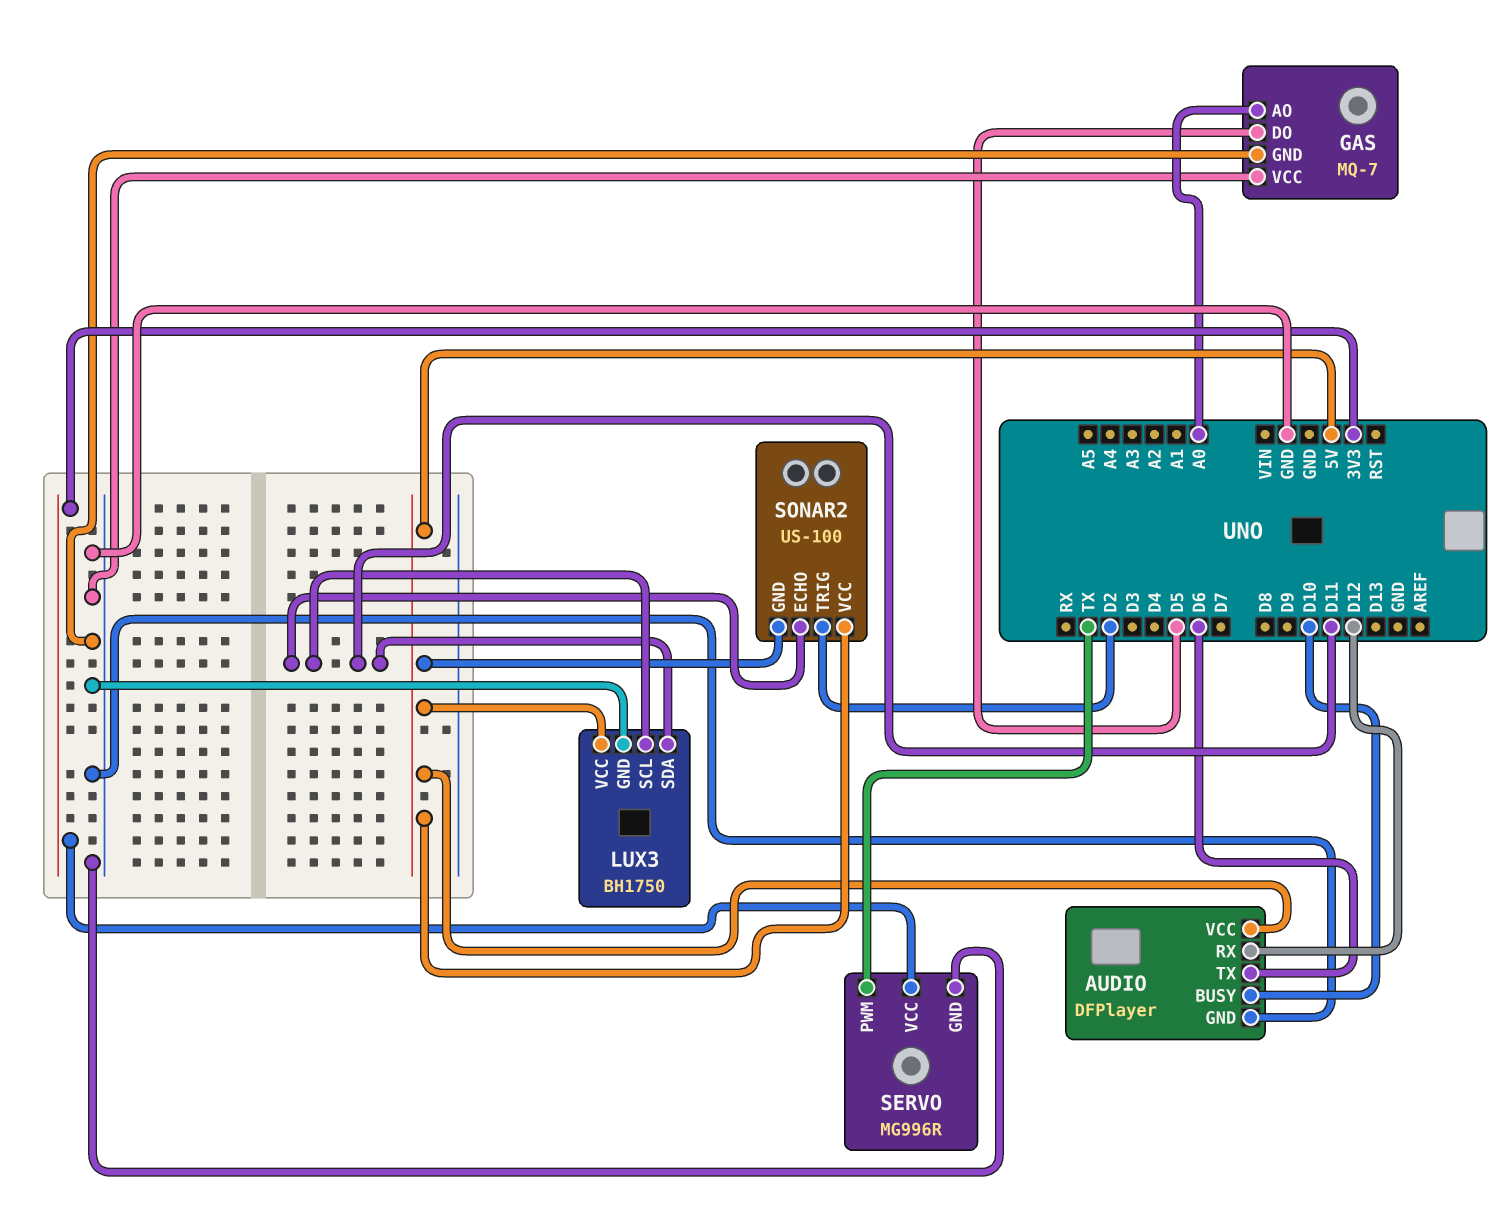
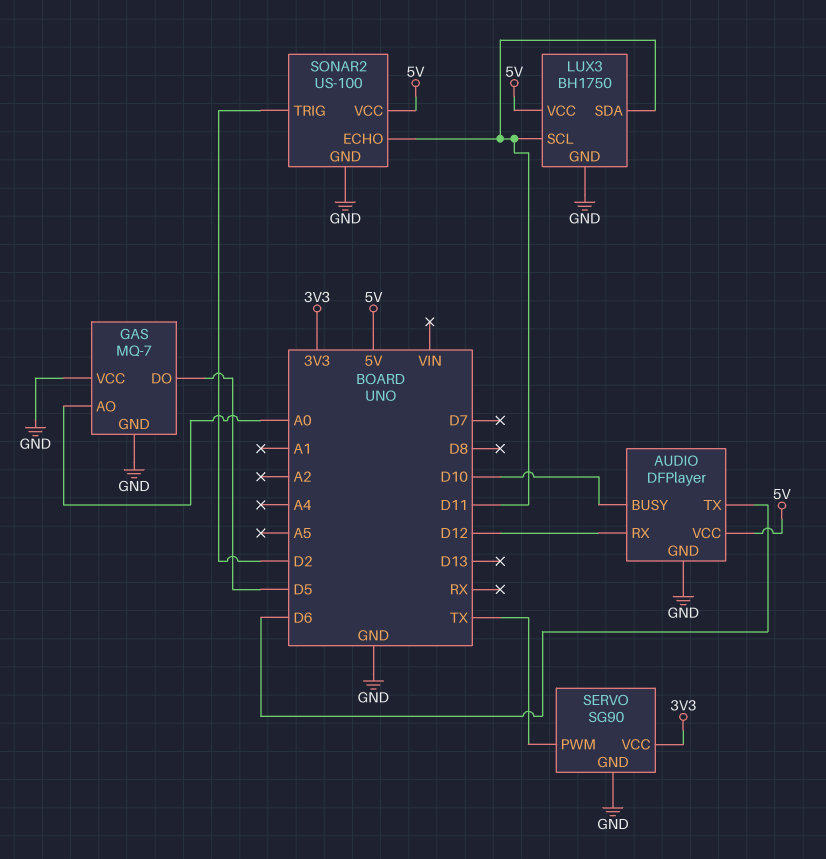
SERVO: MG996R -> SG90
SONAR2 pin GND: 5V -> GND

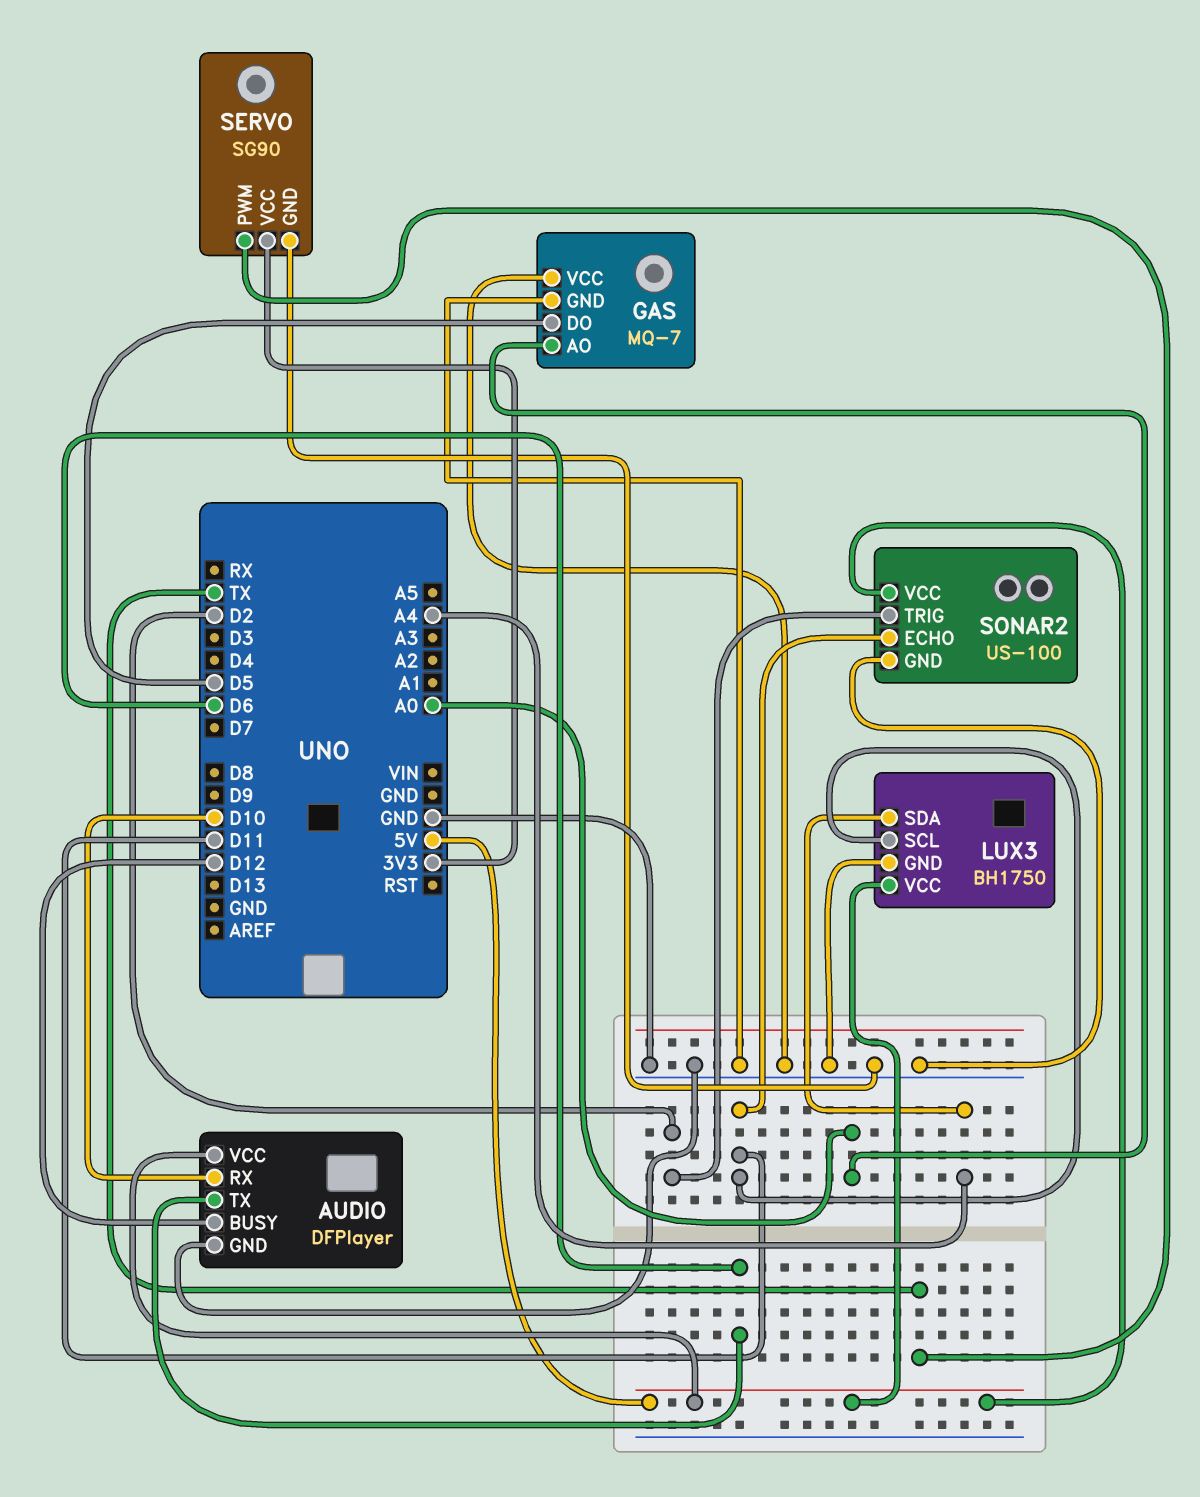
AUDIO pin BUSY: D10 -> D12
AUDIO pin RX: D12 -> D10
LUX3 pin SDA: D11 -> A4

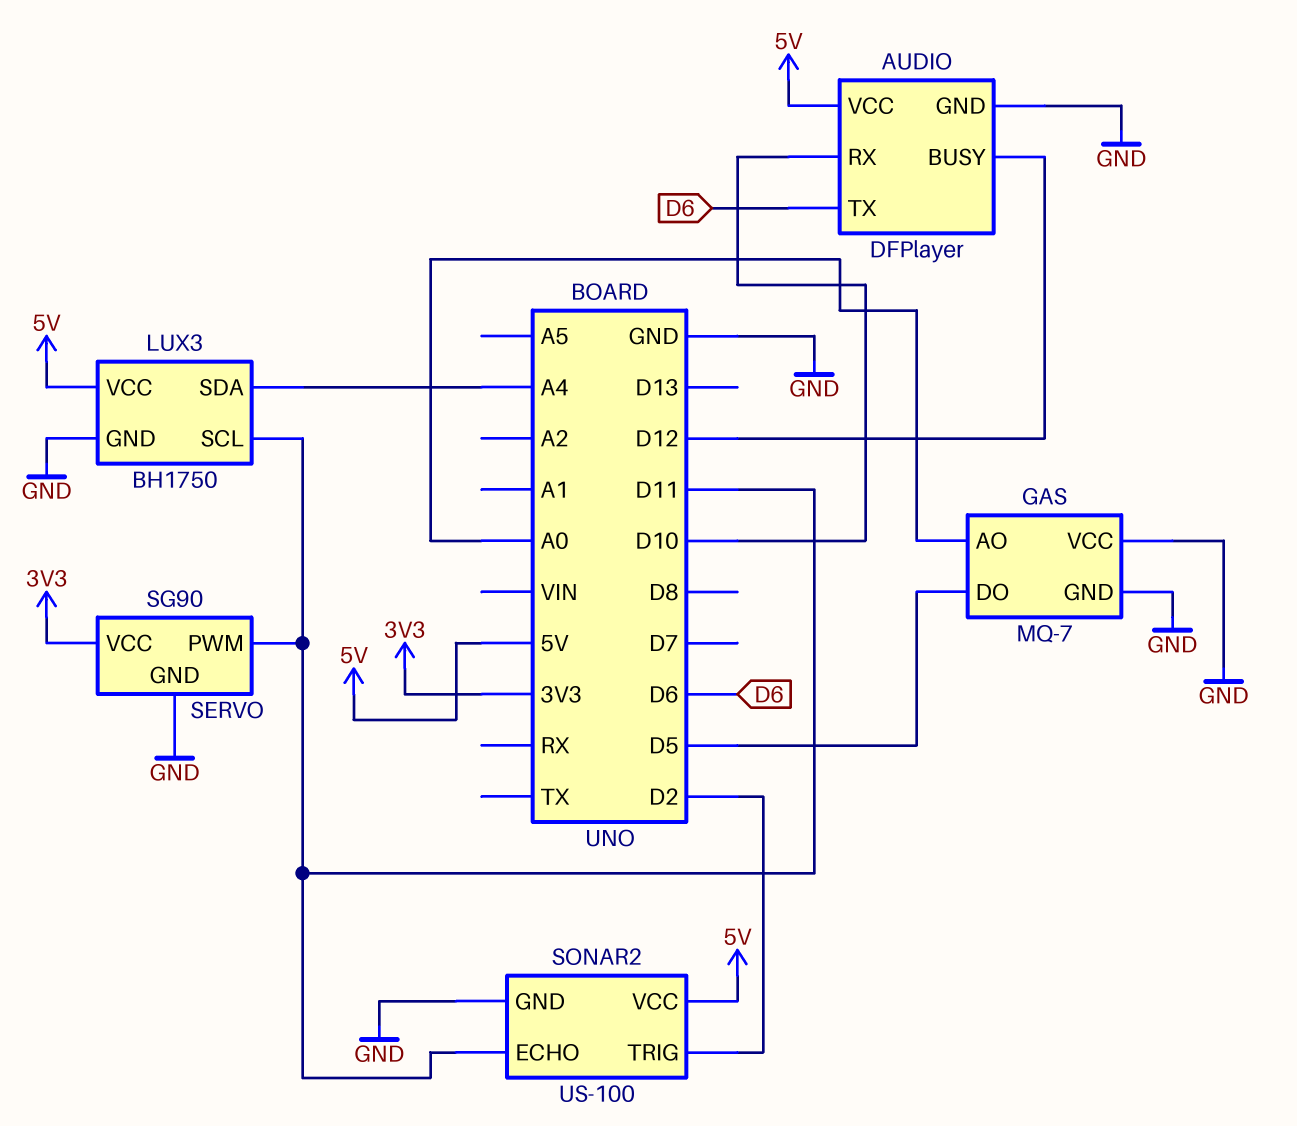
SERVO pin PWM: TX -> D11

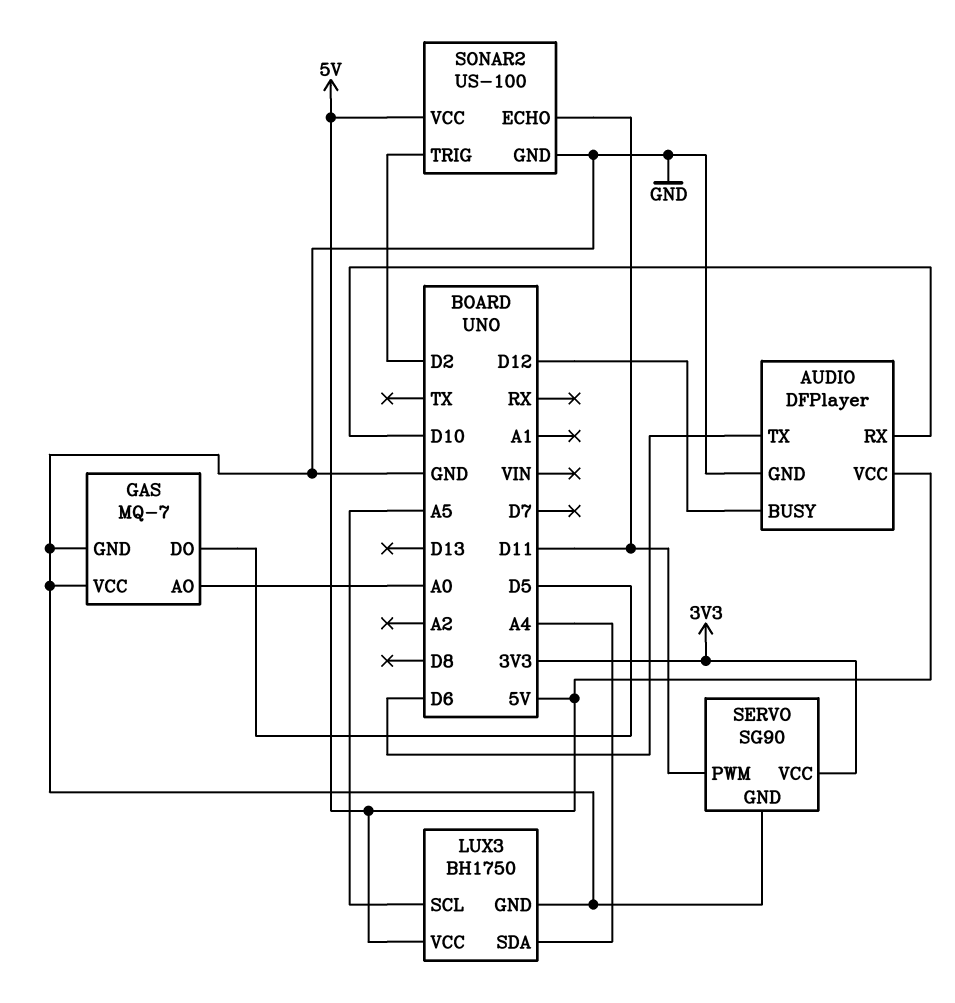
LUX3 pin SCL: D11 -> A5

